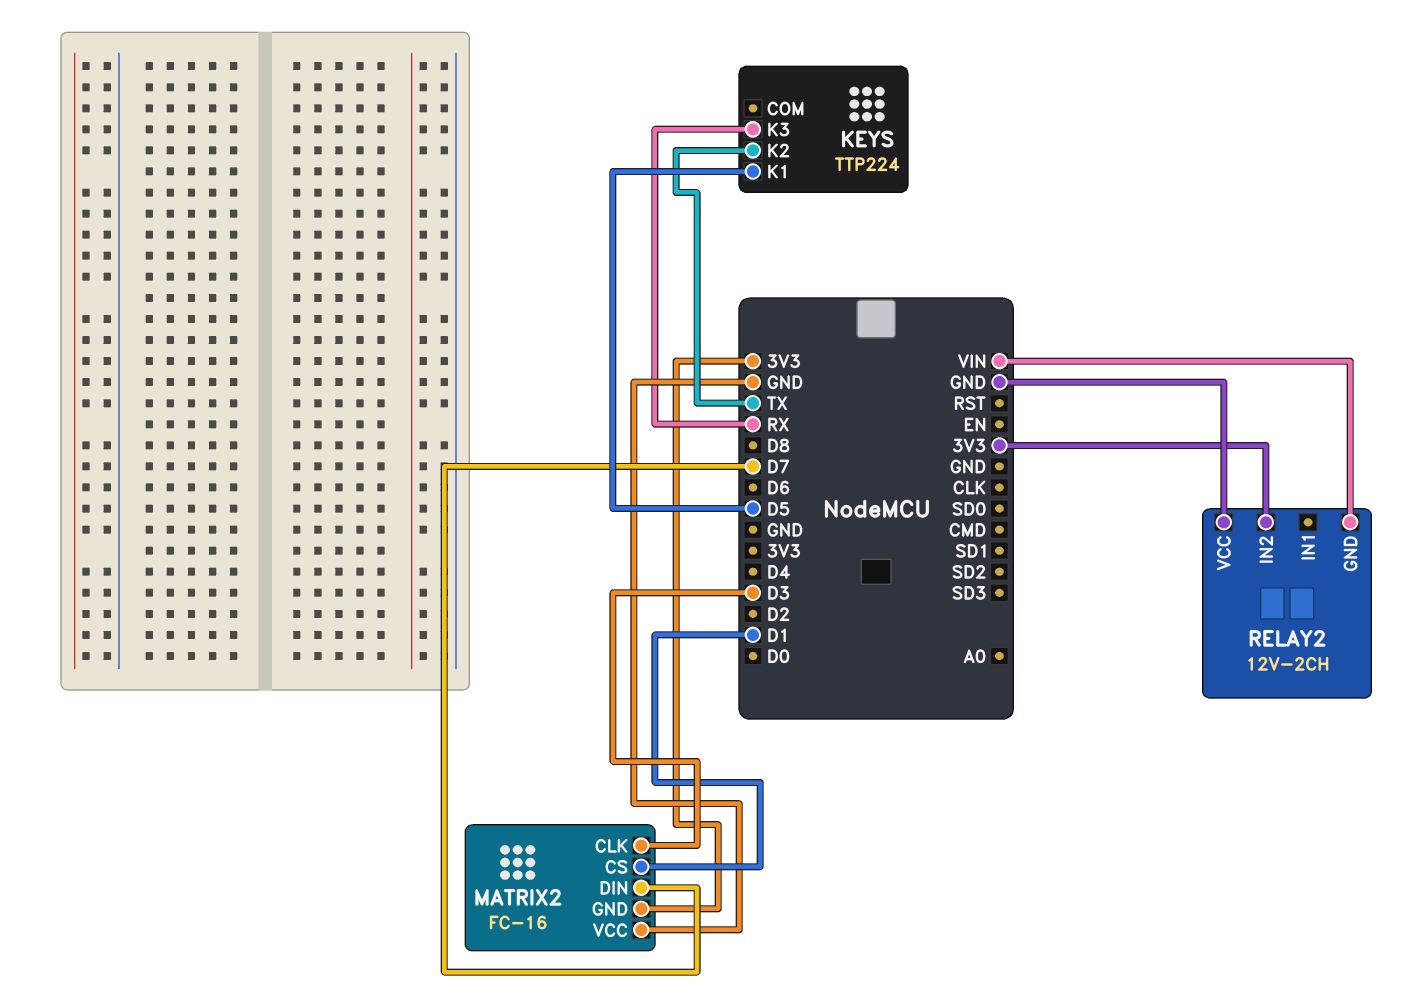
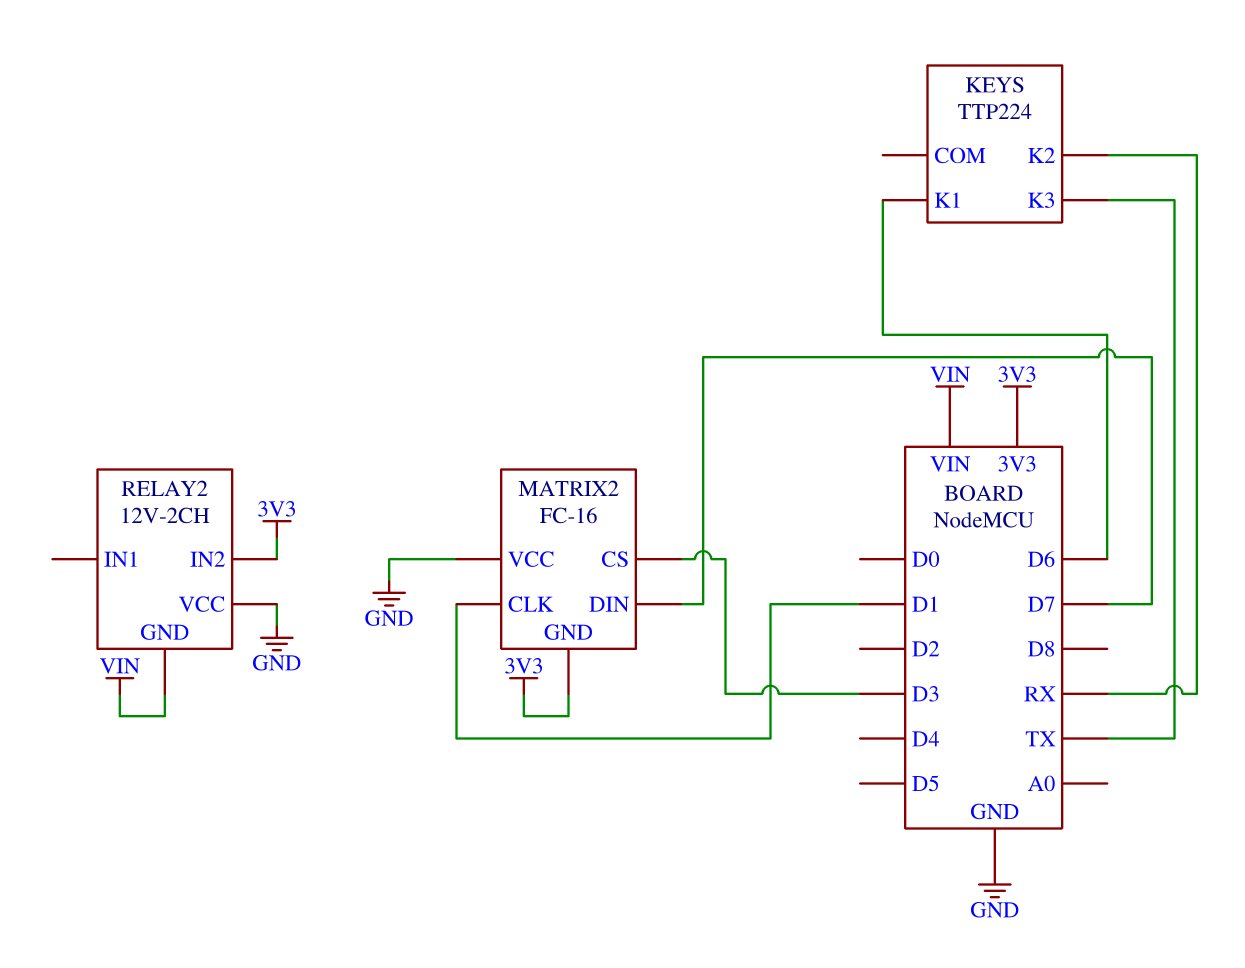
KEYS pin K1: D5 -> D6
KEYS pin K2: TX -> RX
KEYS pin K3: RX -> TX
MATRIX2 pin CLK: D3 -> D1
MATRIX2 pin CS: D1 -> D3

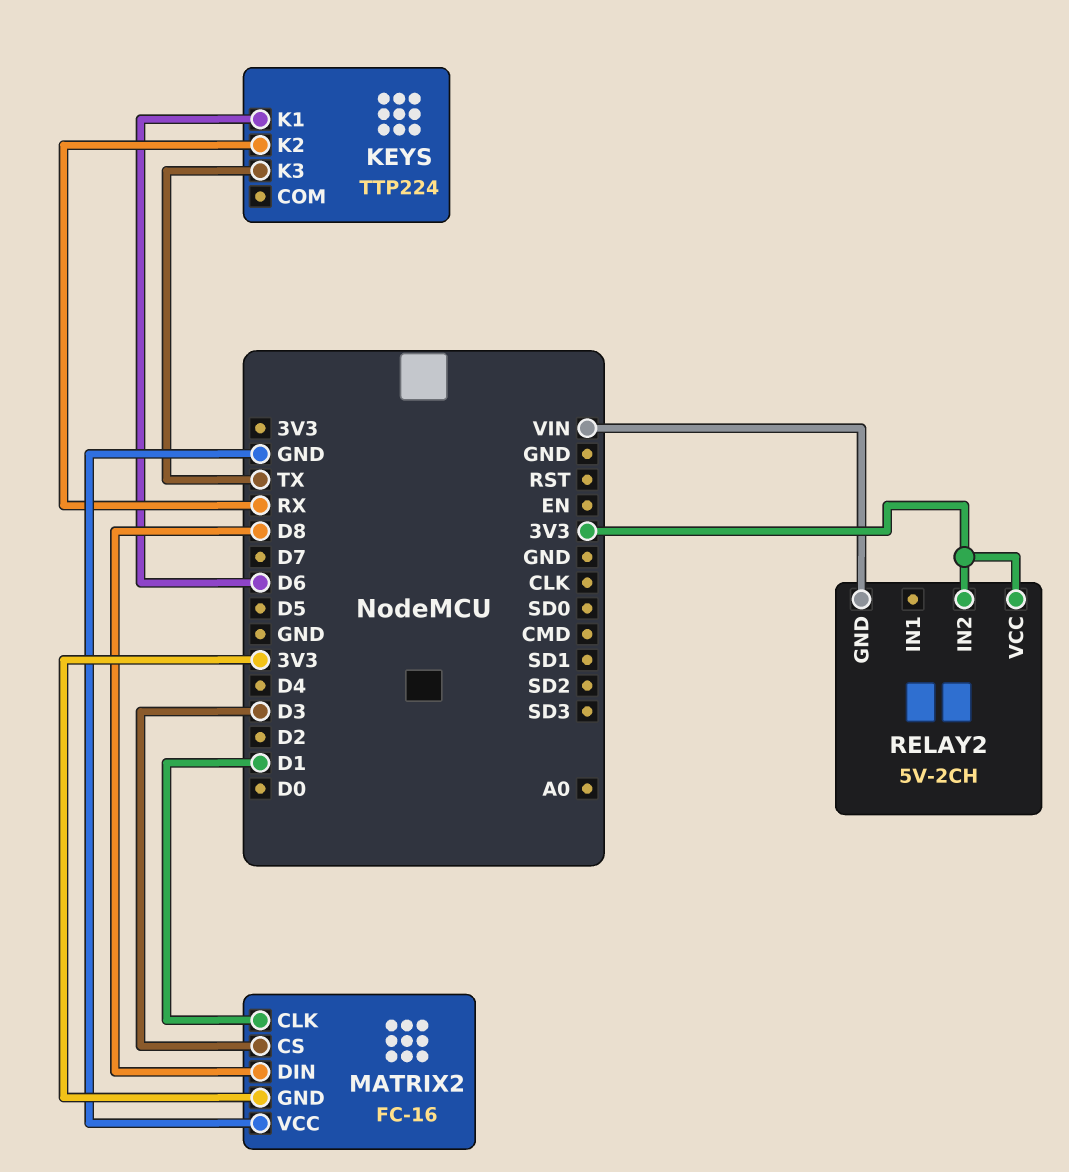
MATRIX2 pin DIN: D7 -> D8
RELAY2: 12V-2CH -> 5V-2CH
RELAY2 pin VCC: GND -> 3V3

